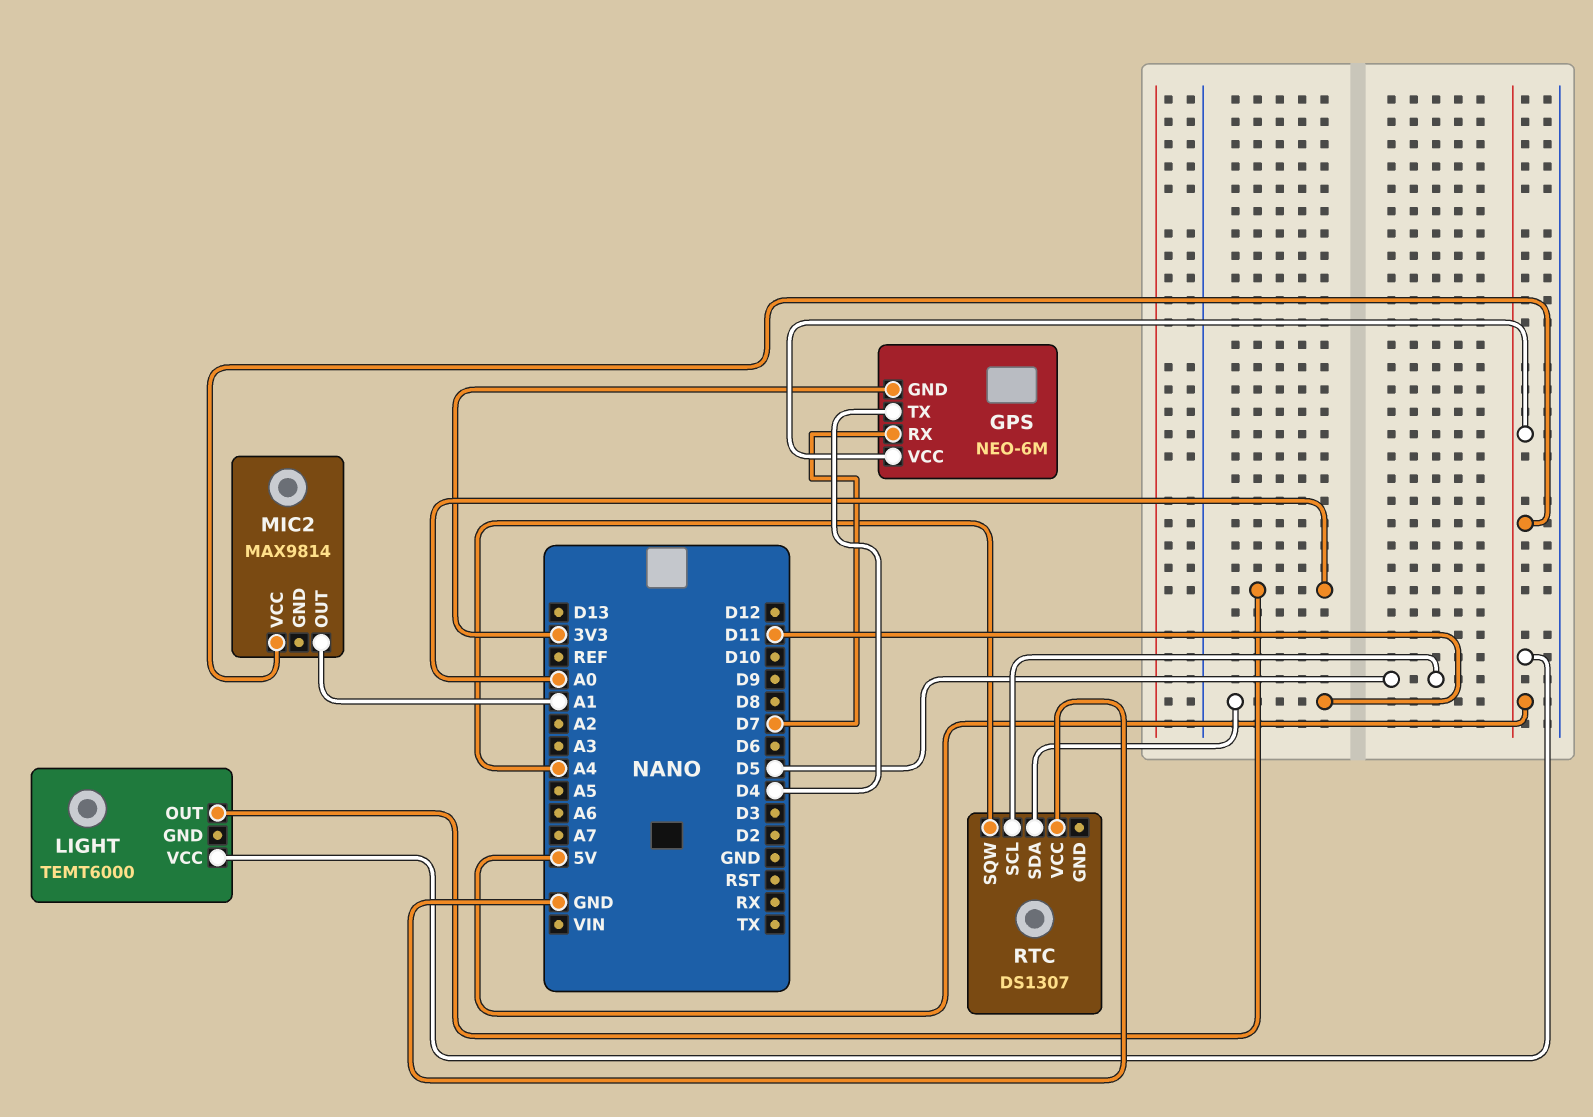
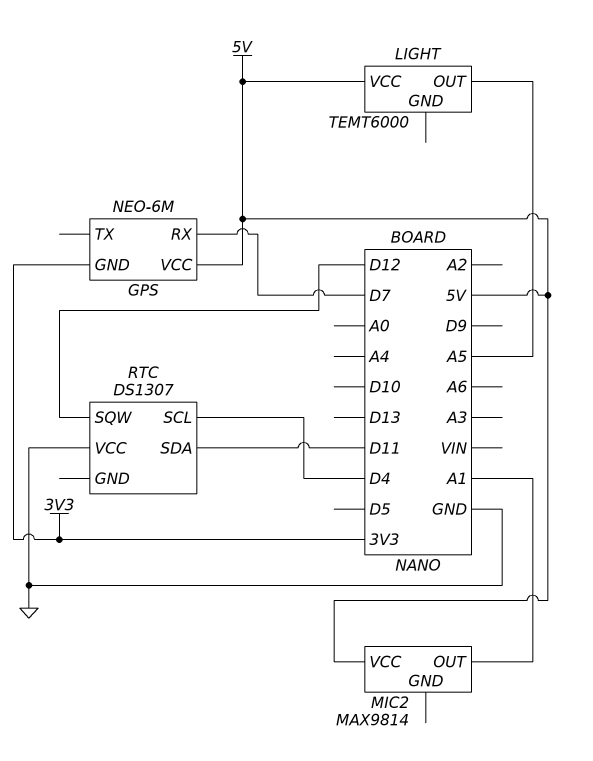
GPS pin TX: D4 -> none
LIGHT pin OUT: A0 -> A5
RTC pin SCL: D5 -> D4
RTC pin SQW: A4 -> D12

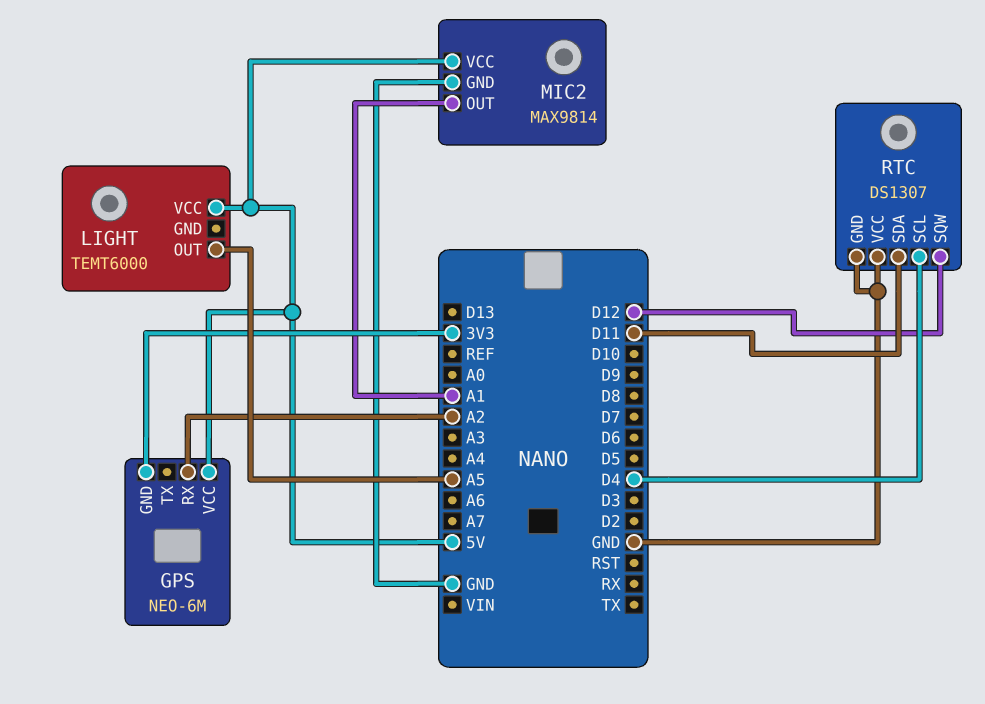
GPS pin RX: D7 -> A2
MIC2 pin GND: none -> GND
RTC pin GND: none -> GND

